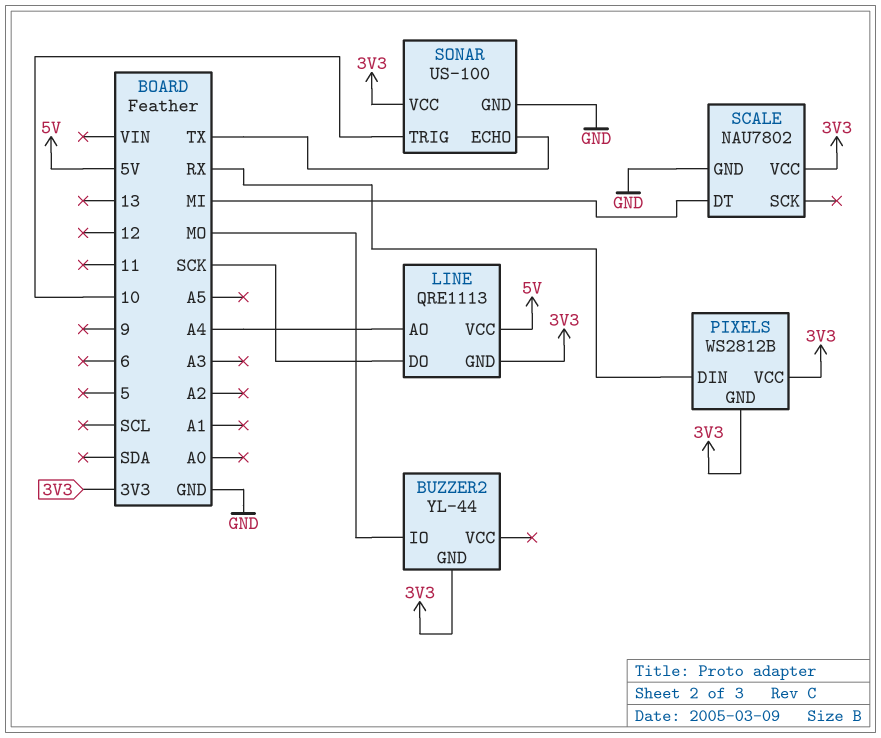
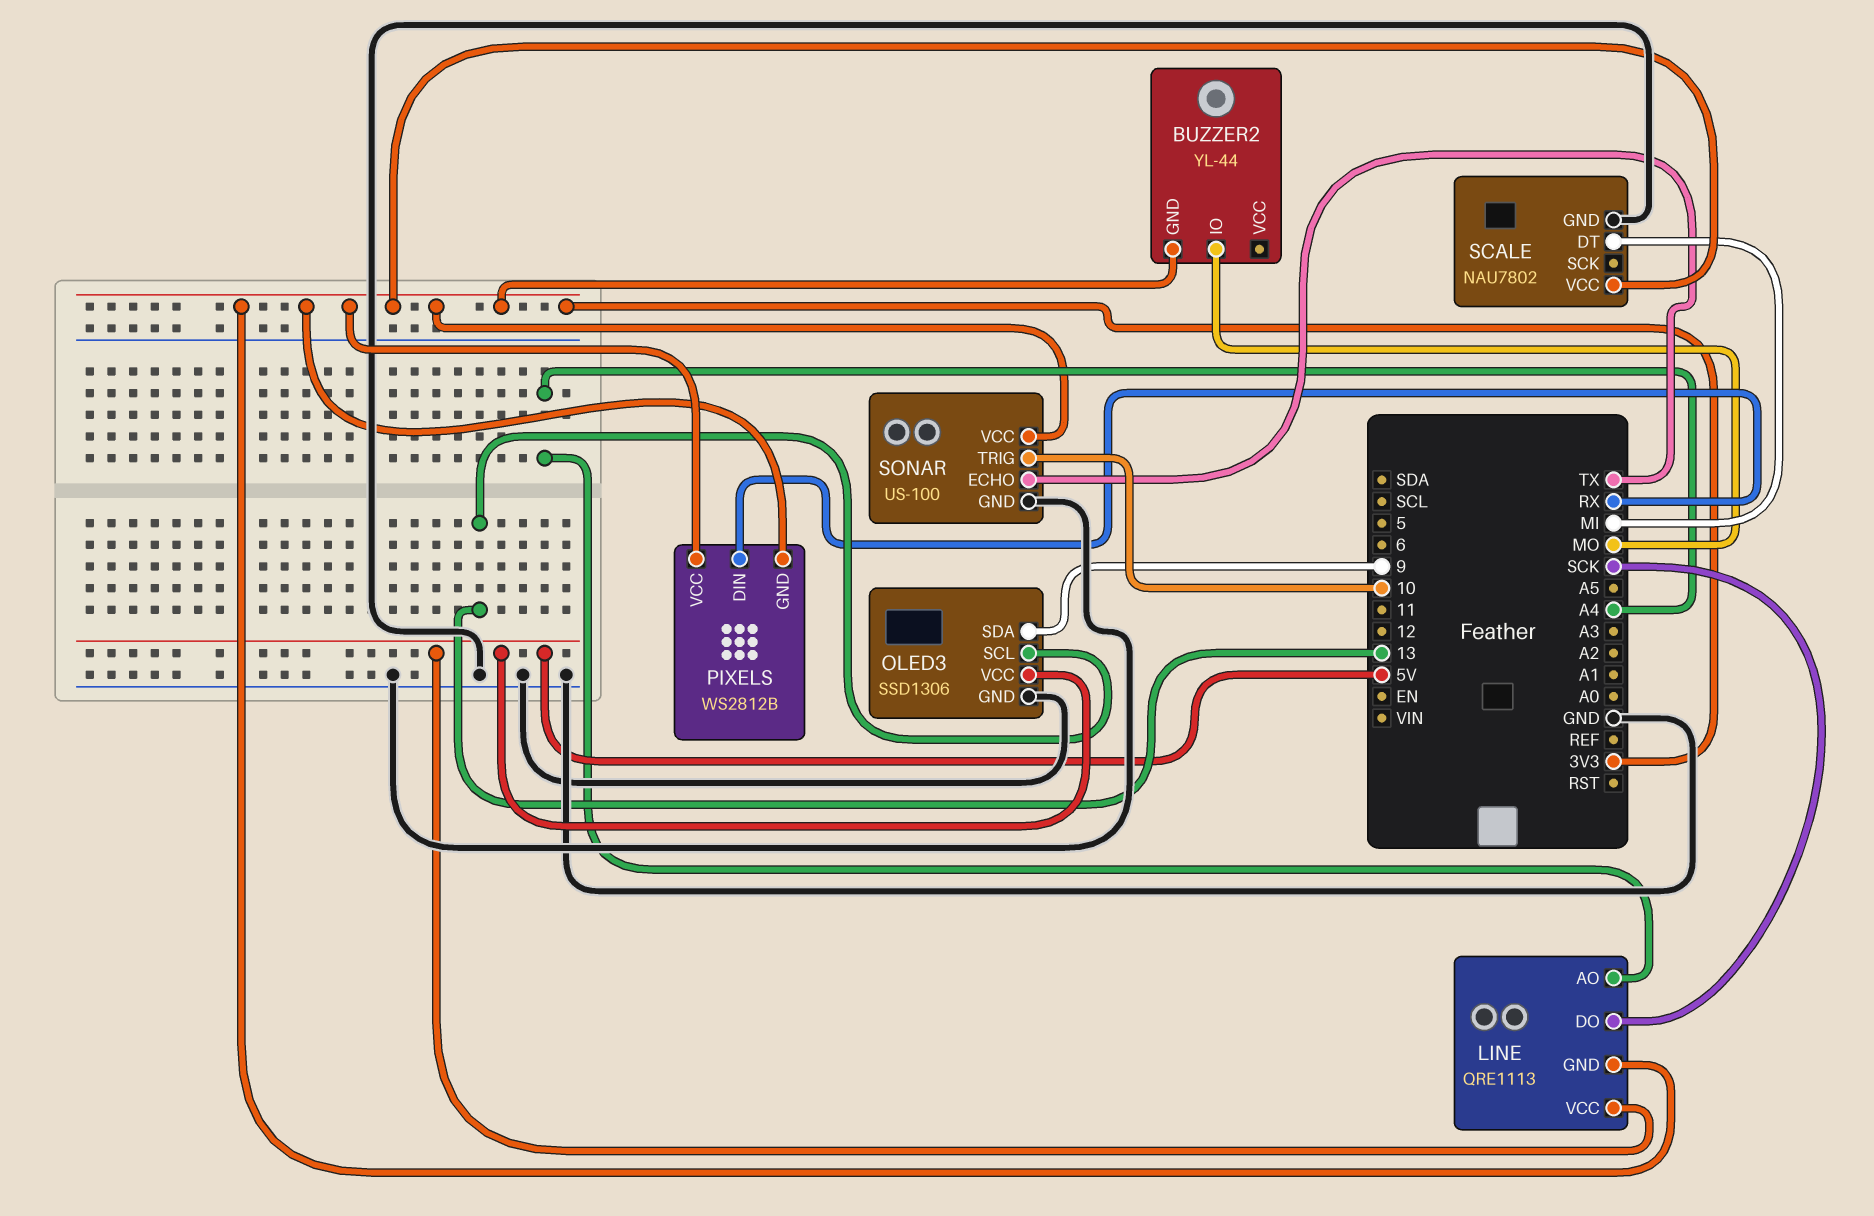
OLED3: none -> SSD1306
OLED3 pin GND: none -> GND
OLED3 pin SCL: none -> 13
OLED3 pin SDA: none -> 9
OLED3 pin VCC: none -> 5V

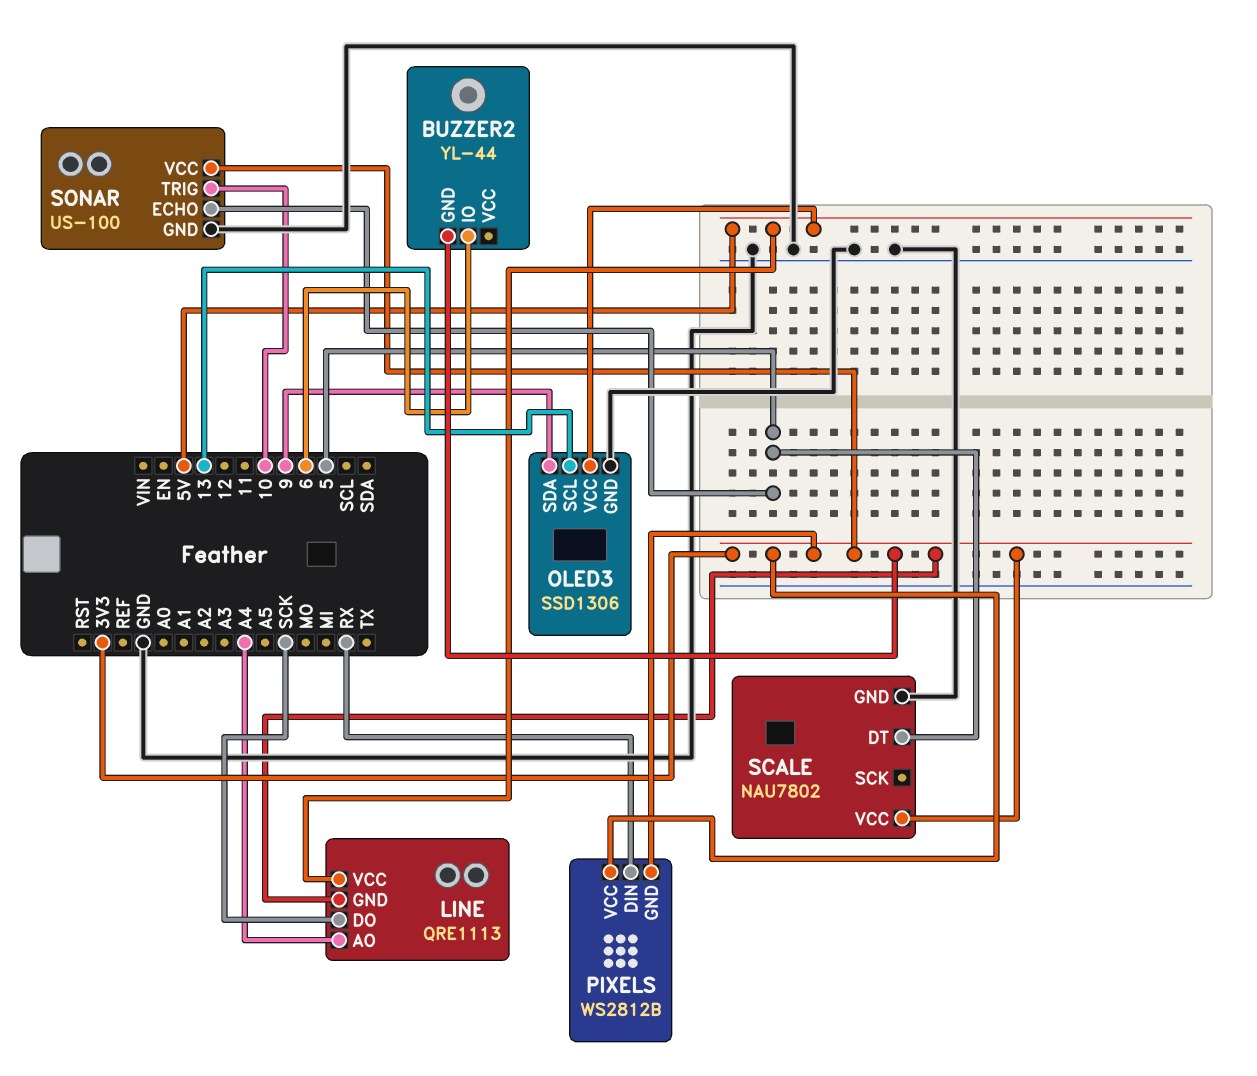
BUZZER2 pin IO: MO -> 6
SCALE pin DT: MI -> 5
SONAR pin ECHO: TX -> 5

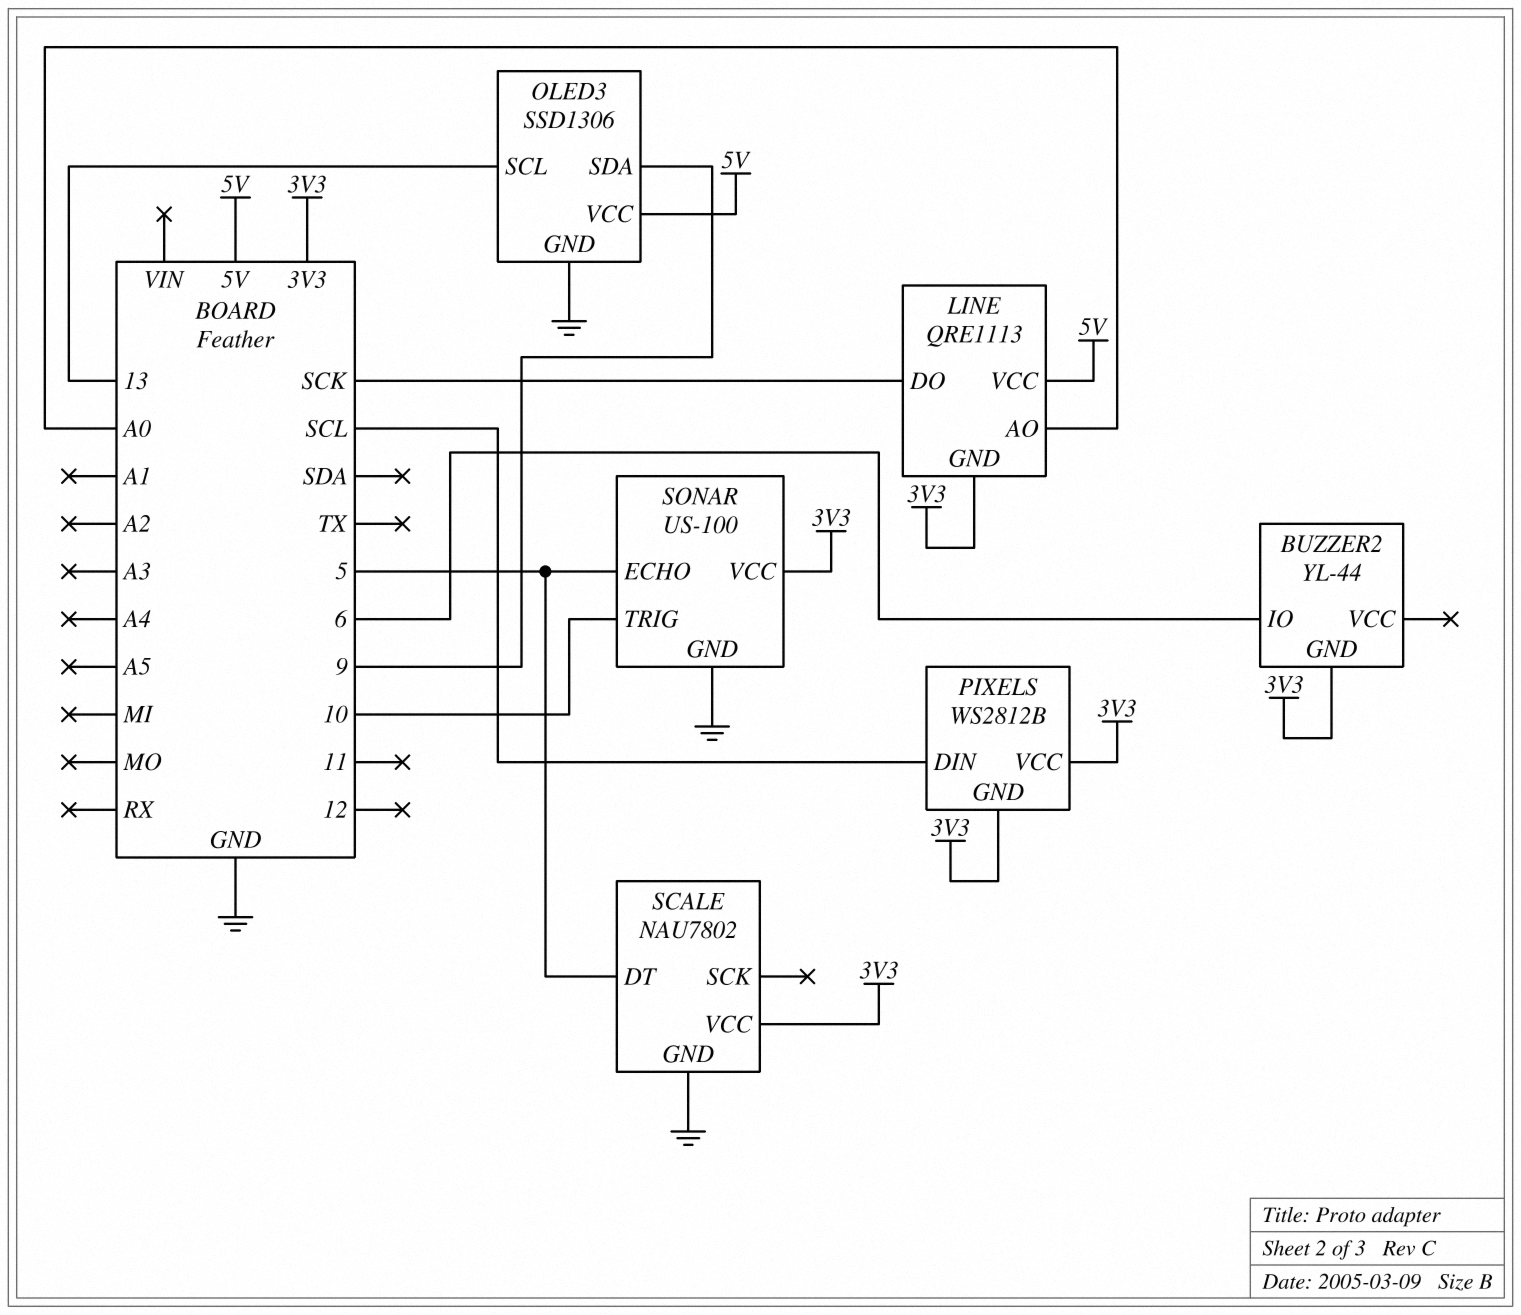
LINE pin AO: A4 -> A0
PIXELS pin DIN: RX -> SCL

